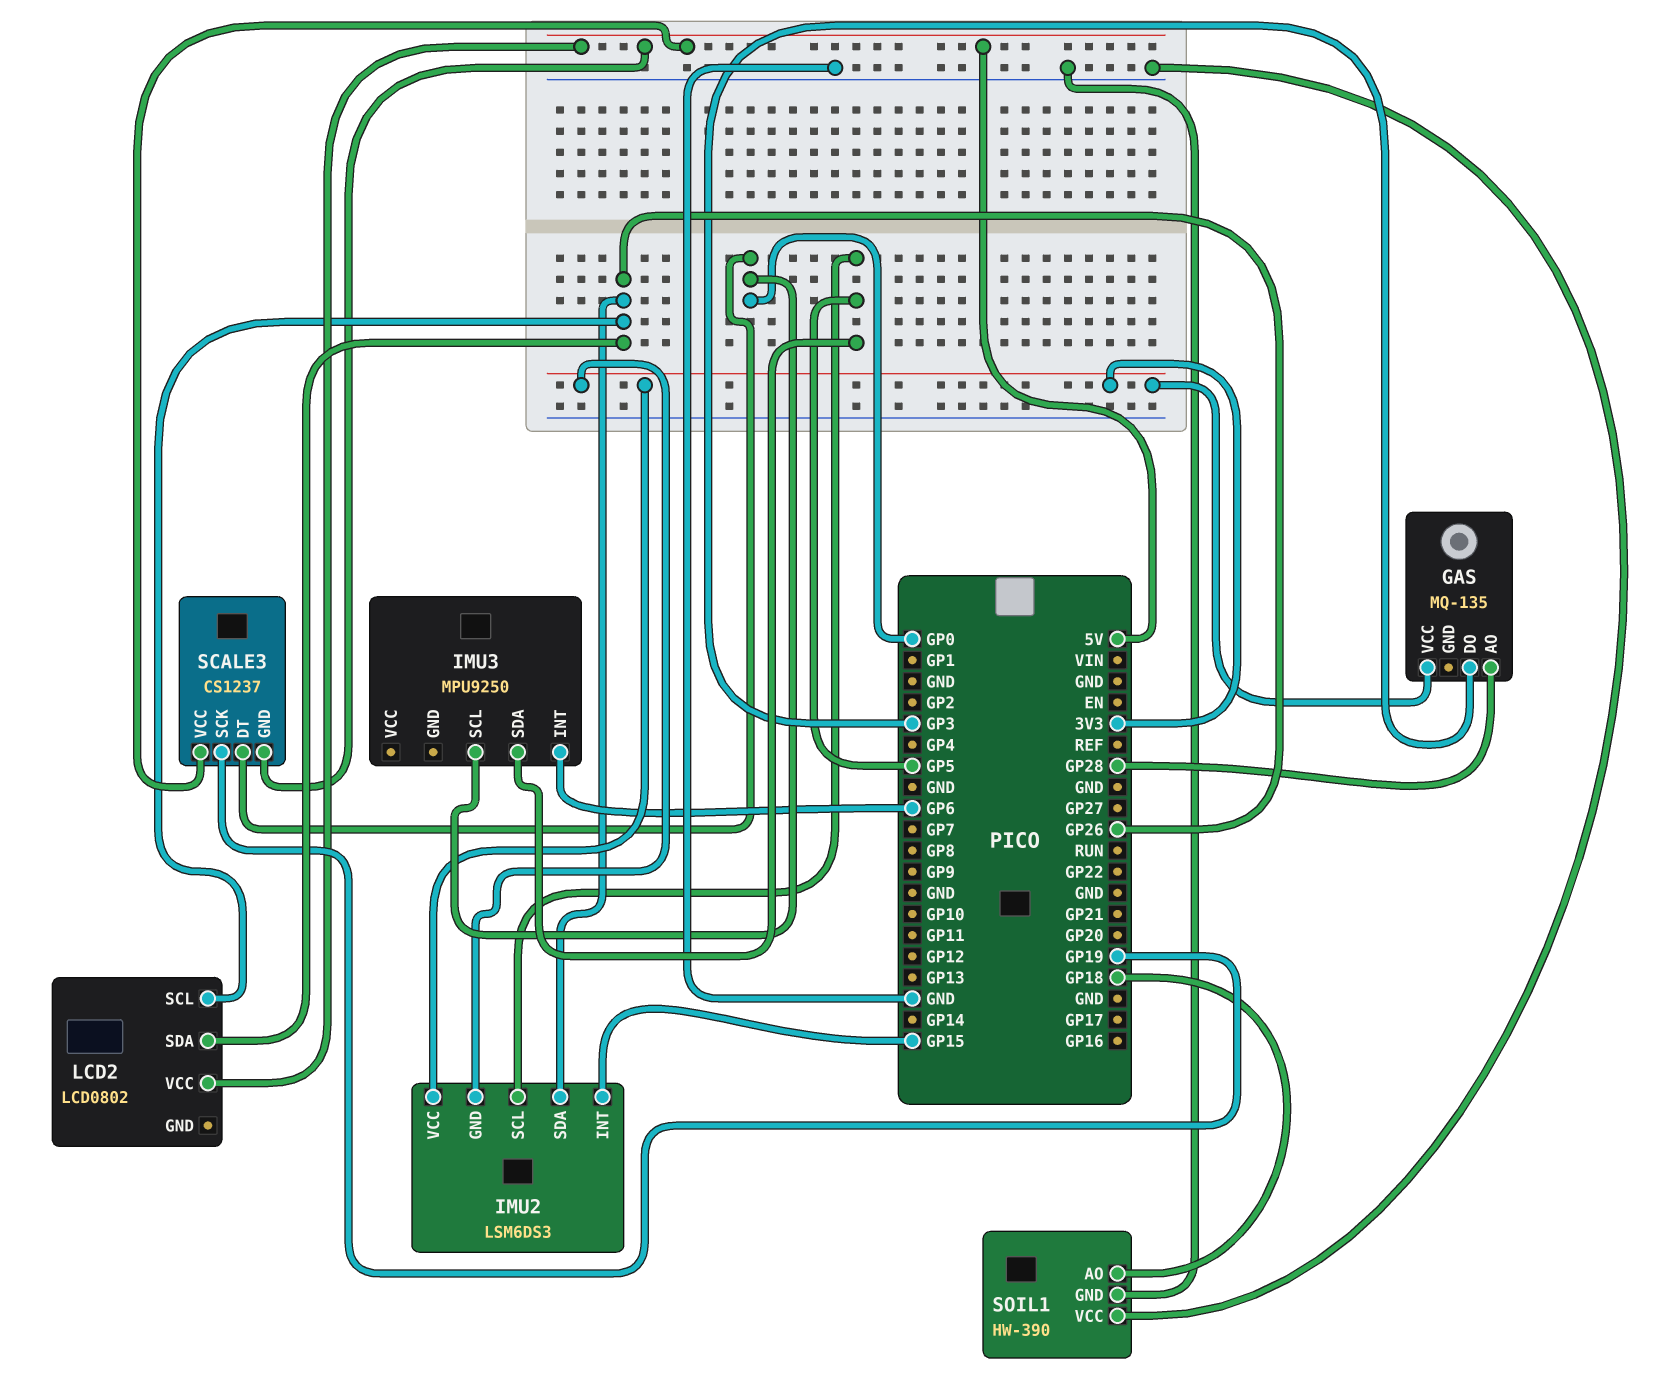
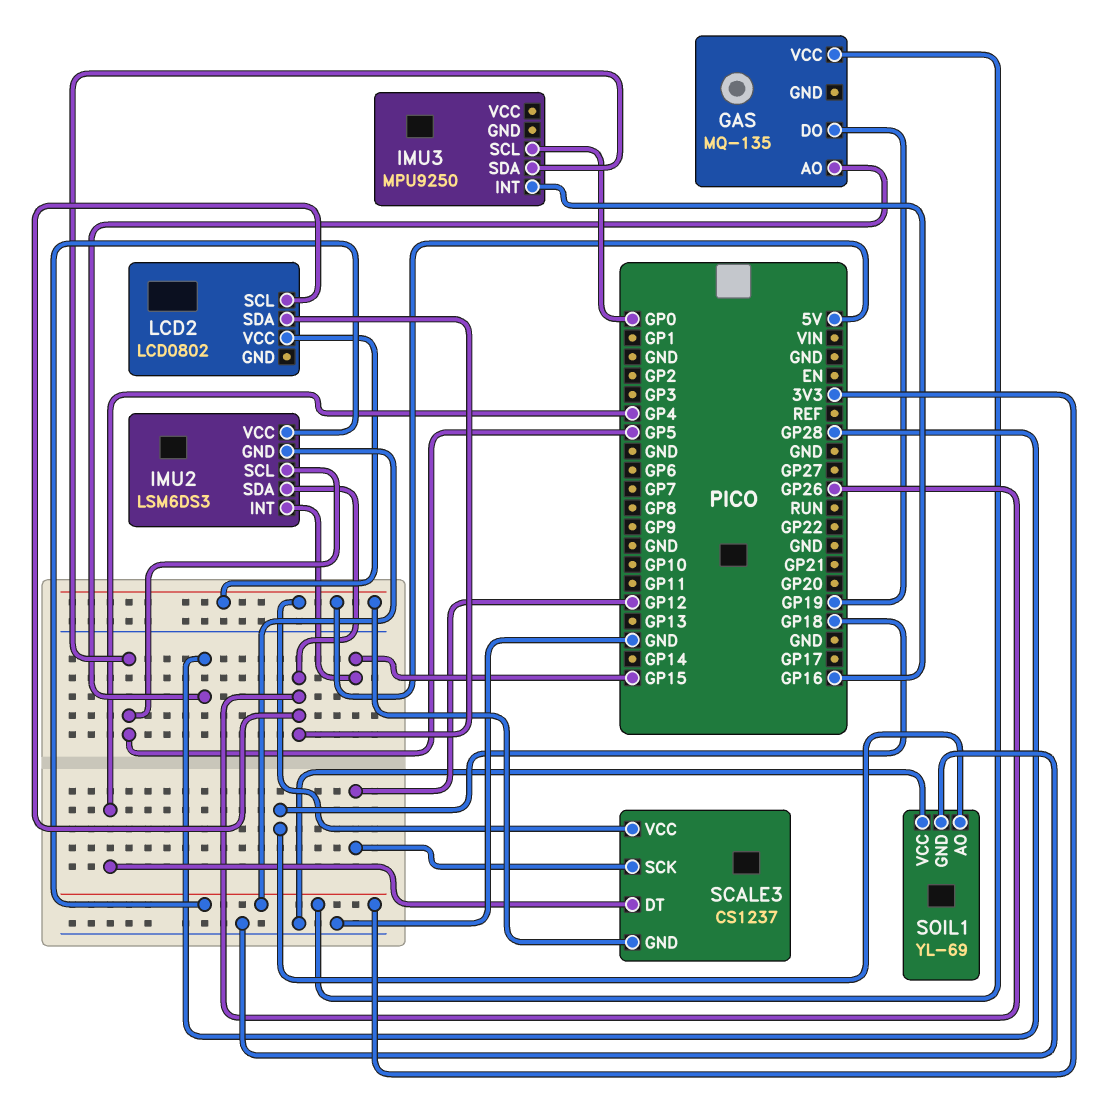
GAS pin DO: GP3 -> GP19
IMU3 pin INT: GP6 -> GP16
SCALE3 pin DT: GP0 -> GP4
SCALE3 pin SCK: GP19 -> GP12
SOIL1: HW-390 -> YL-69

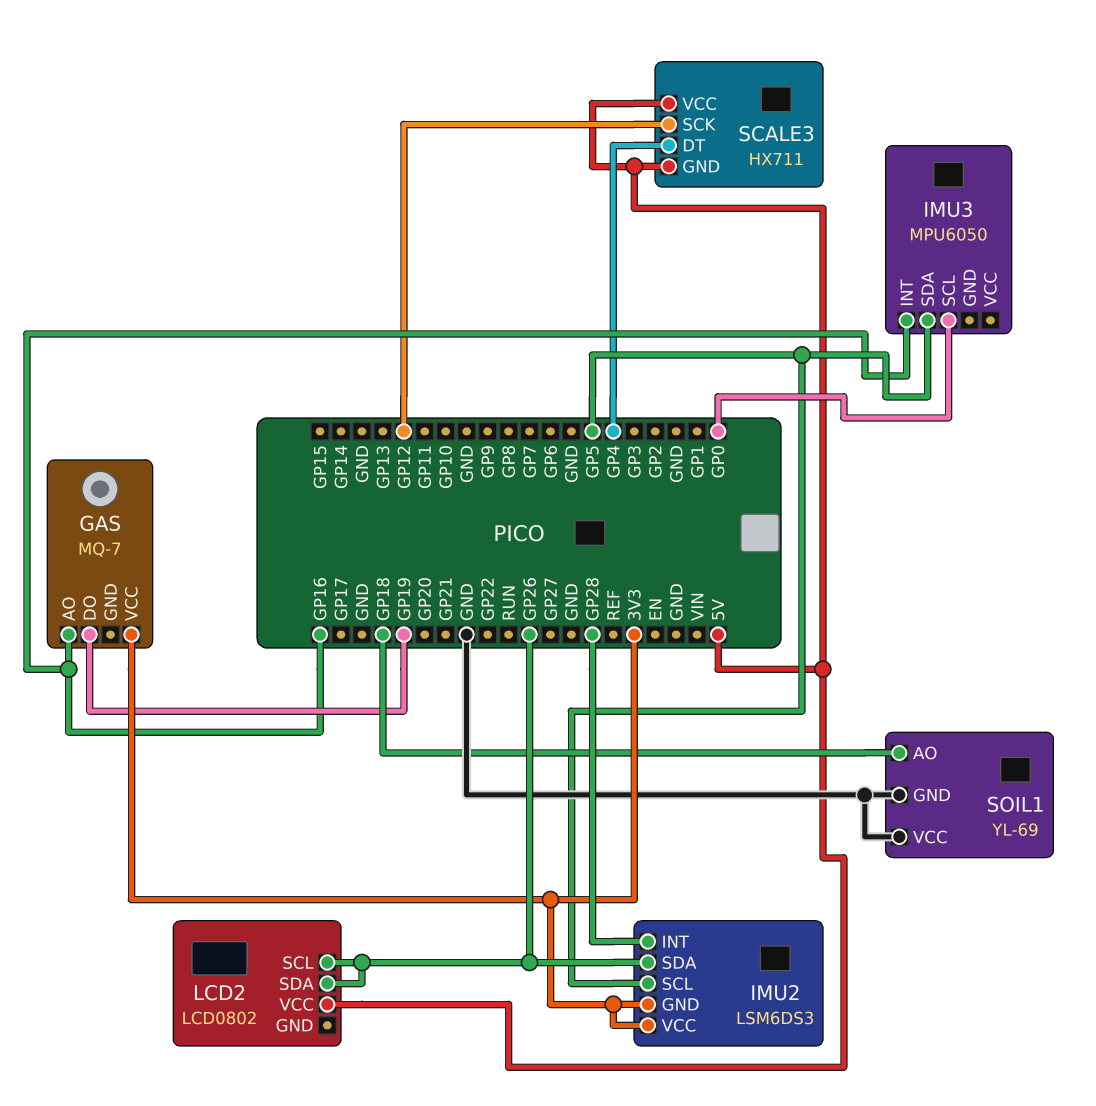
GAS: MQ-135 -> MQ-7
GAS pin AO: GP28 -> GP16
IMU2 pin INT: GP15 -> GP28
IMU3: MPU9250 -> MPU6050
SCALE3: CS1237 -> HX711

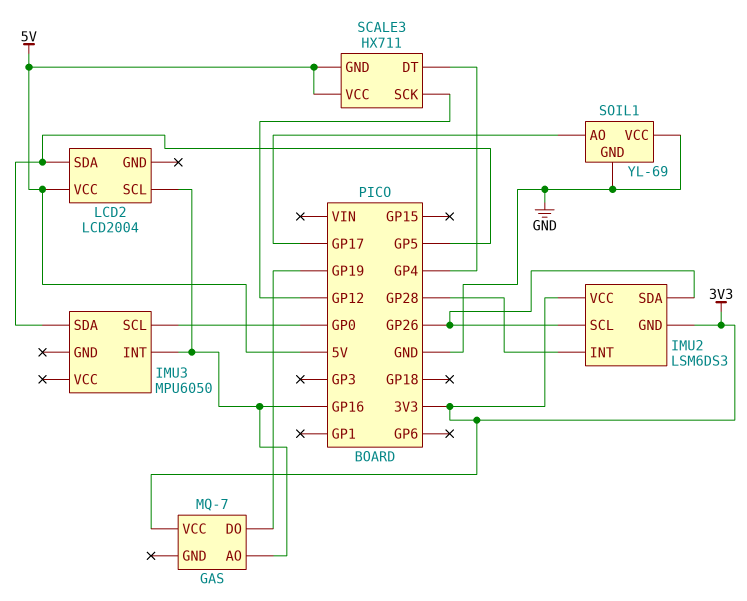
IMU2 pin SCL: GP5 -> GP26
LCD2: LCD0802 -> LCD2004
LCD2 pin SCL: GP26 -> GP16
LCD2 pin SDA: GP26 -> GP5
SOIL1 pin AO: GP18 -> GP17

